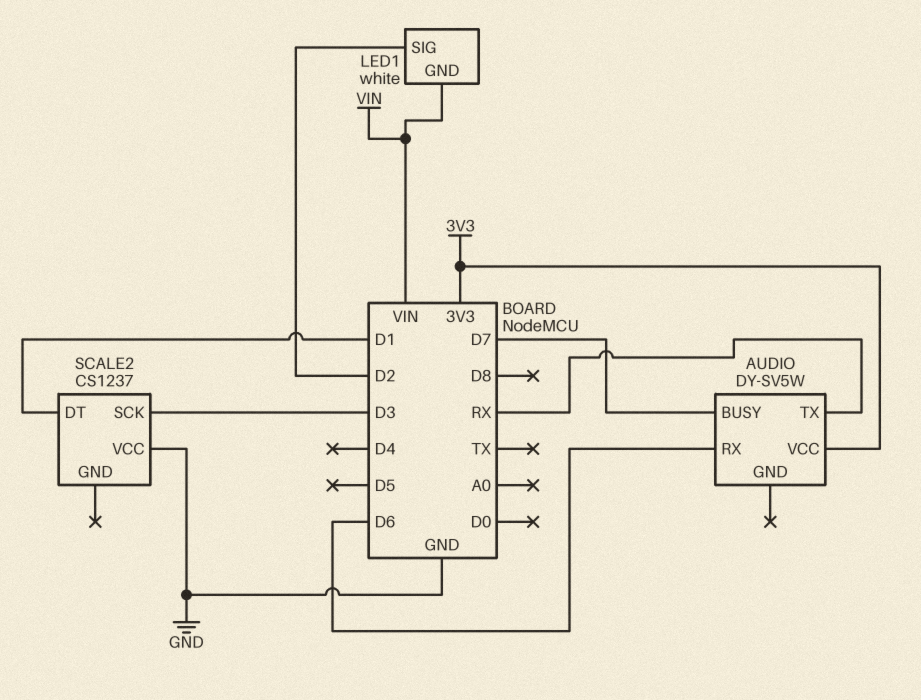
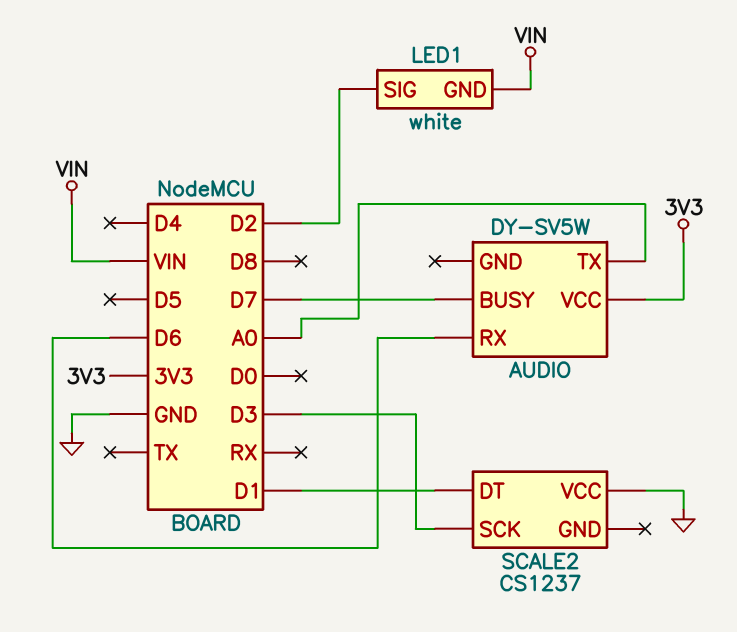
AUDIO pin TX: RX -> A0

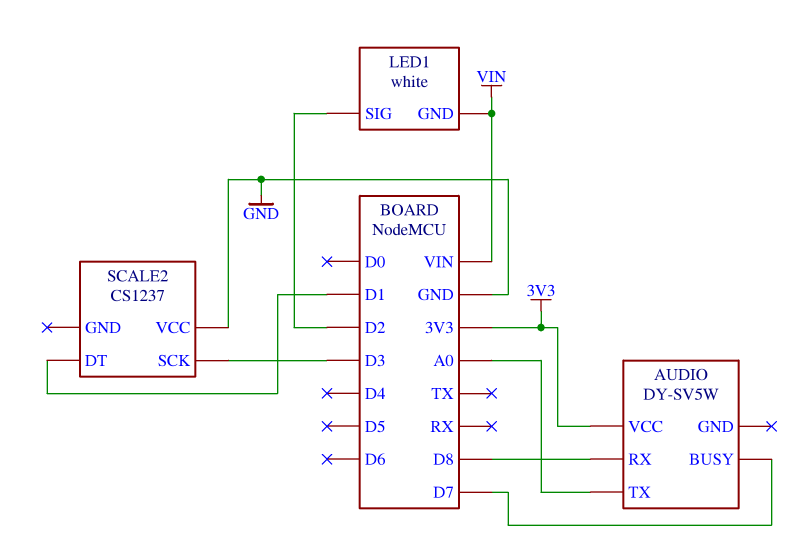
AUDIO pin RX: D6 -> D8

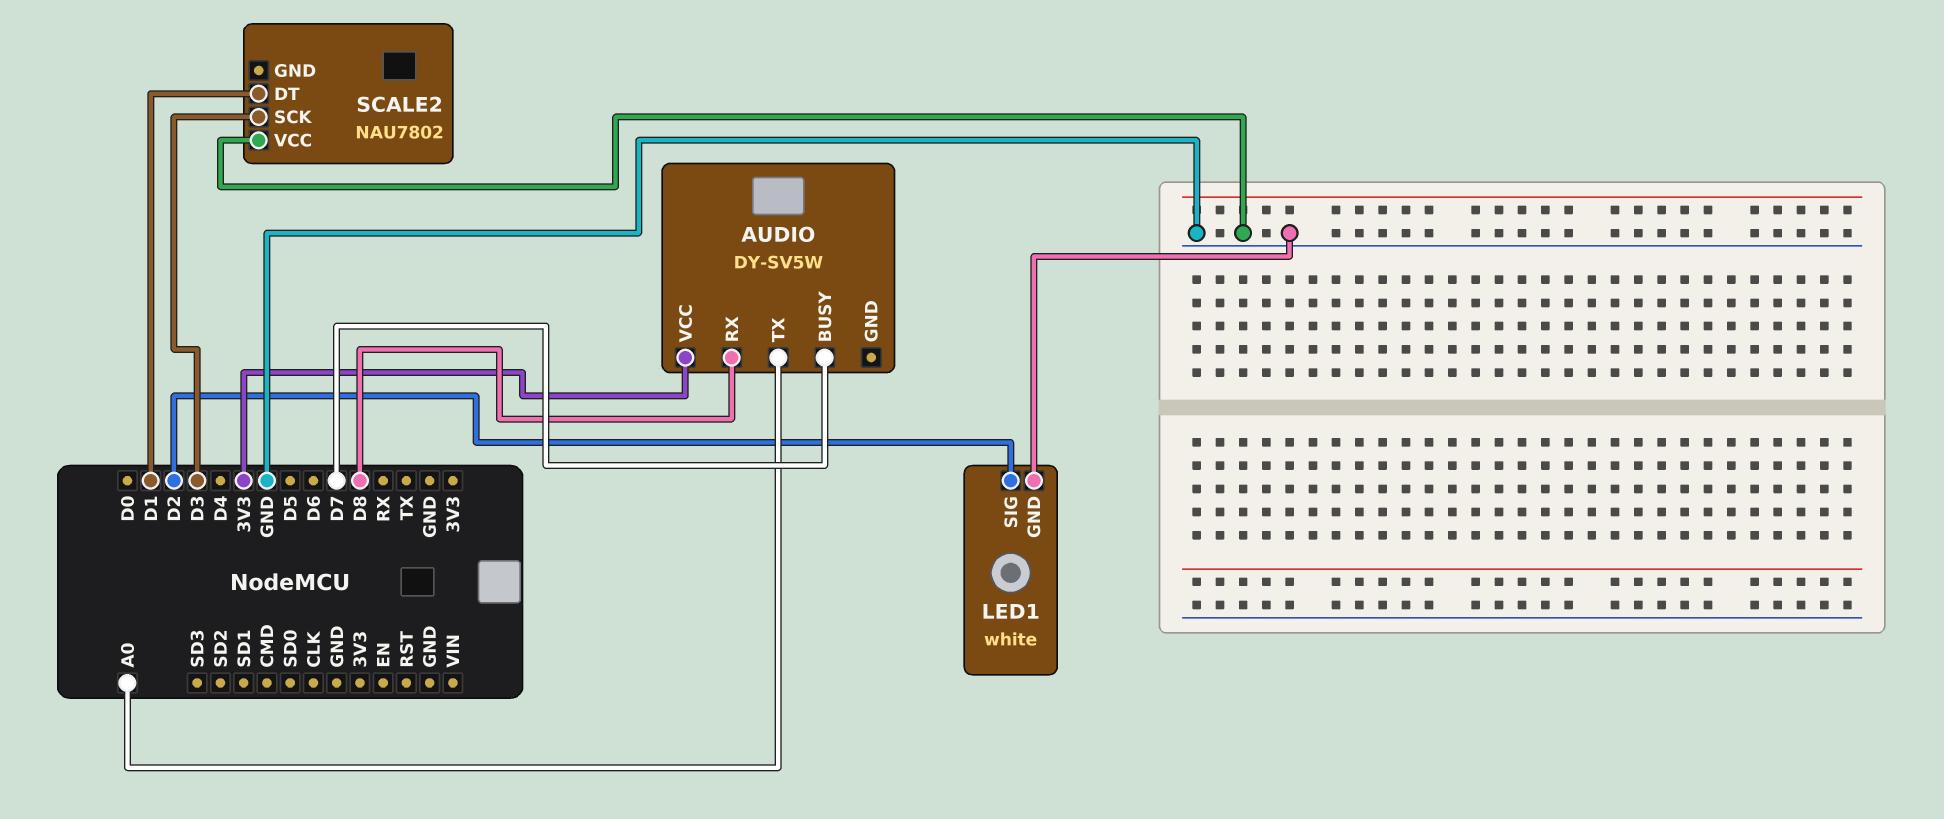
LED1 pin GND: VIN -> GND
SCALE2: CS1237 -> NAU7802

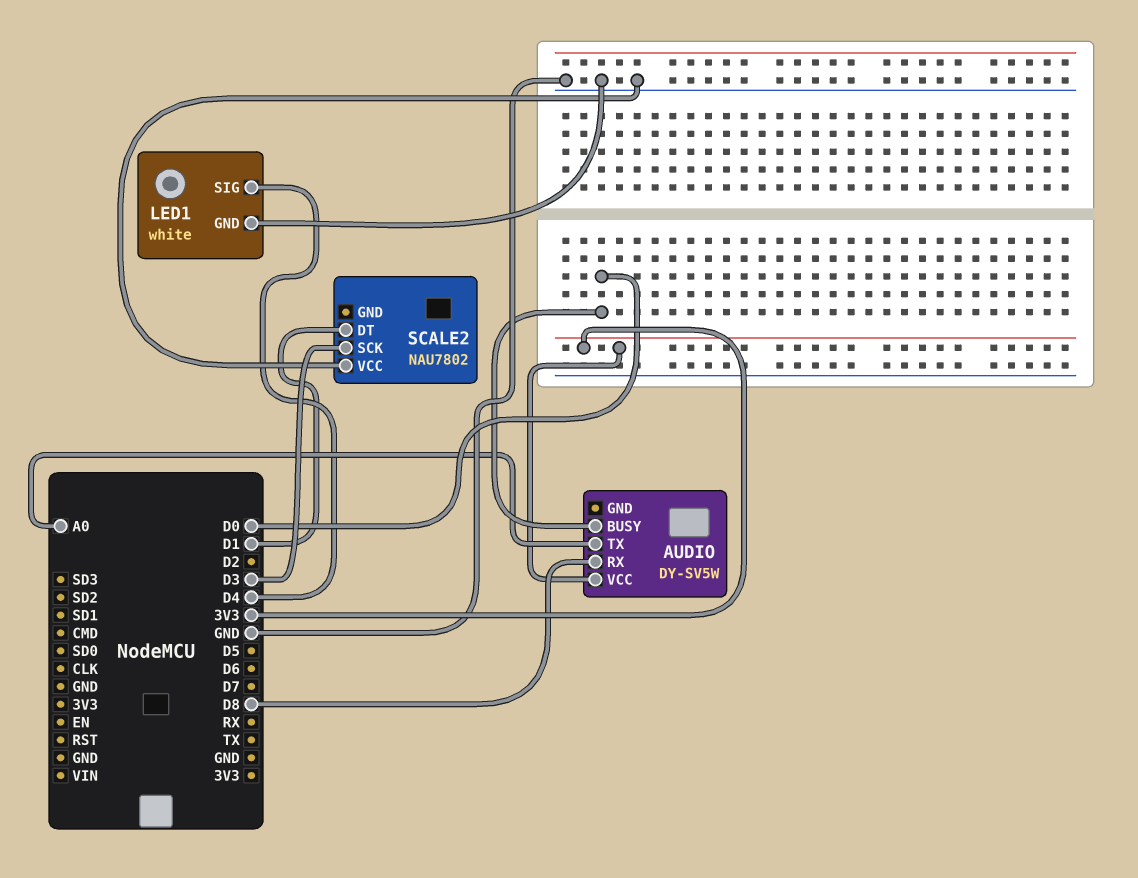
AUDIO pin BUSY: D7 -> D0
LED1 pin SIG: D2 -> D4

